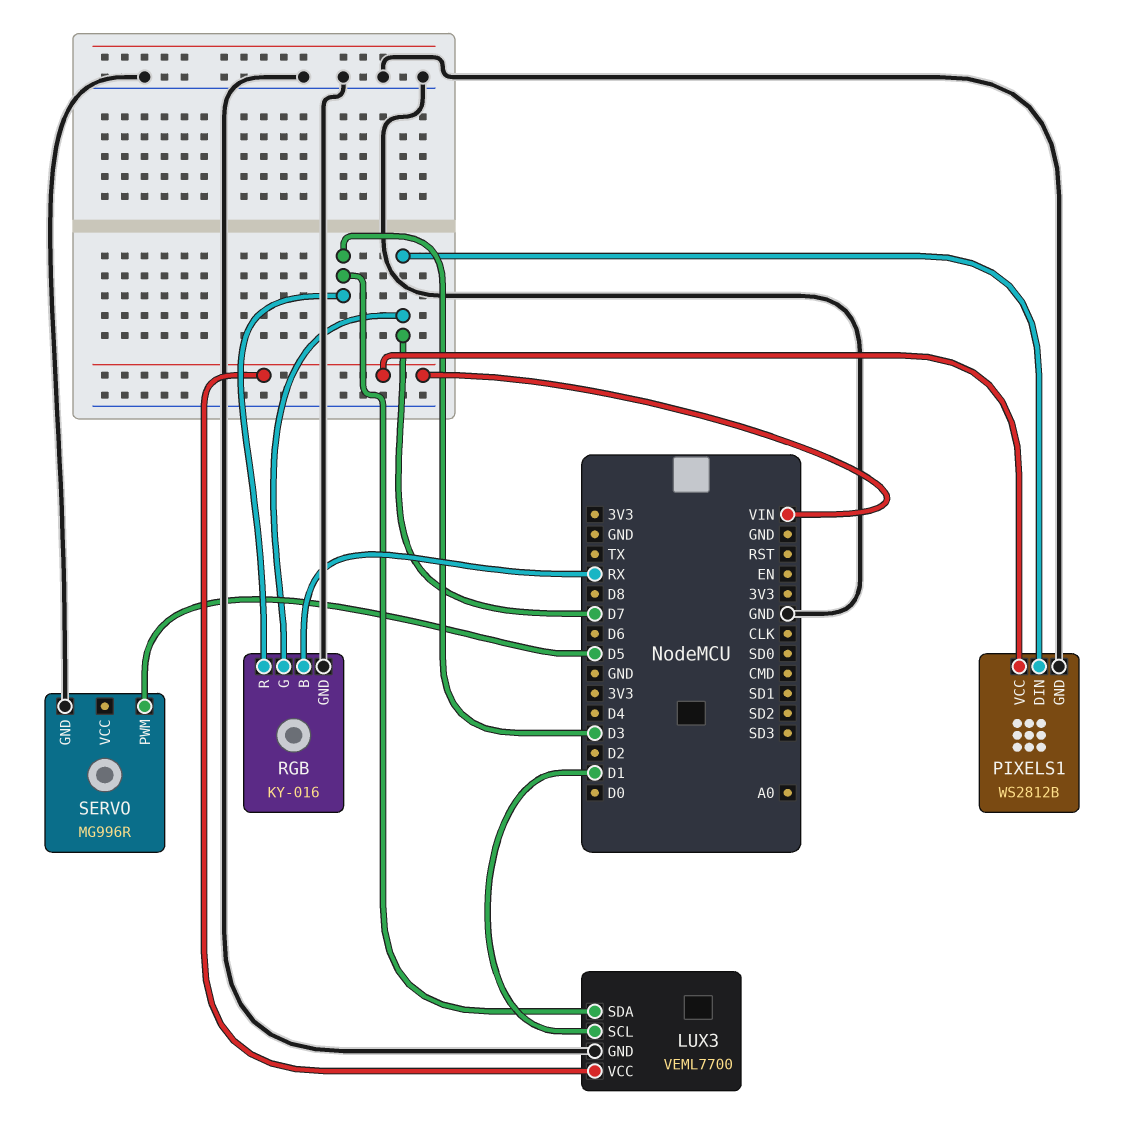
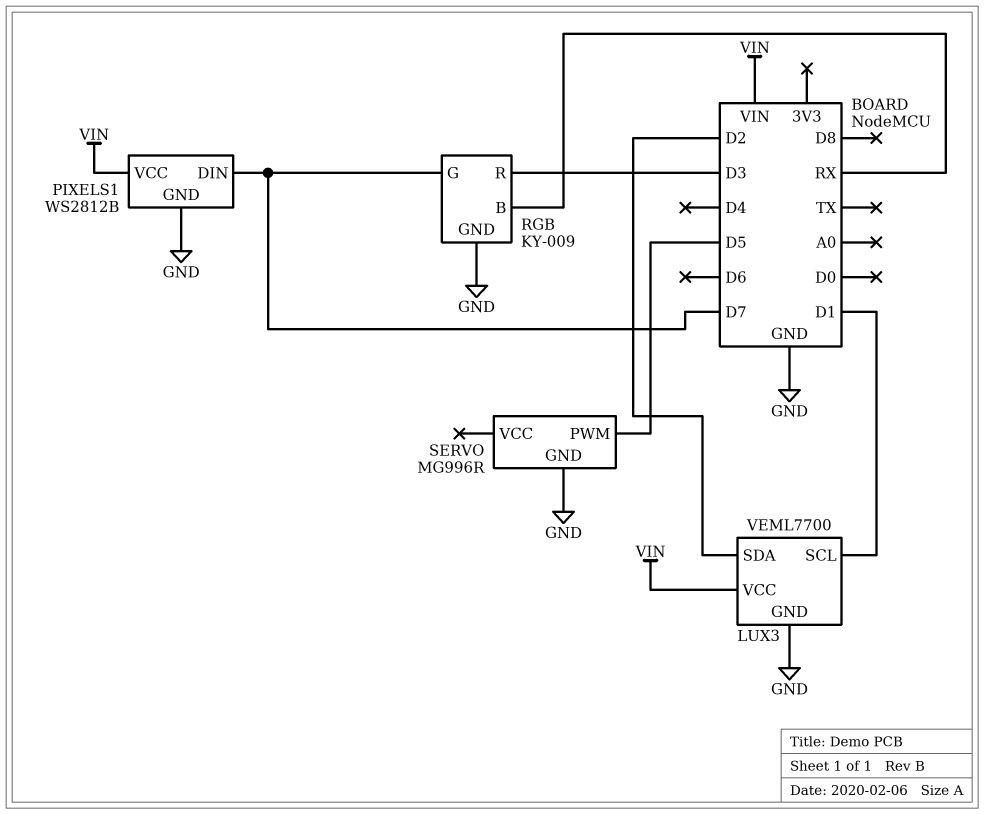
LUX3 pin SDA: D3 -> D2
RGB: KY-016 -> KY-009

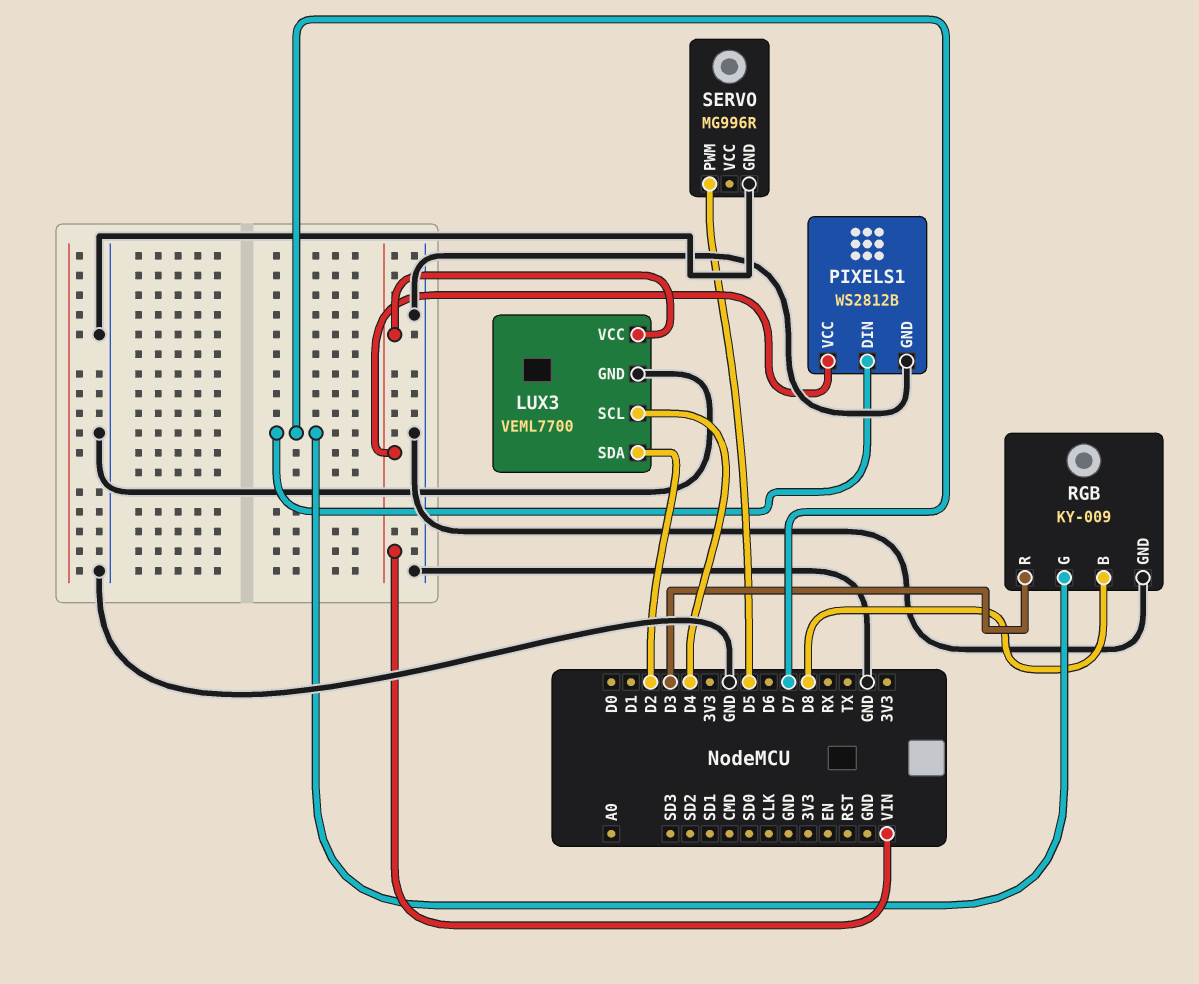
LUX3 pin SCL: D1 -> D4
RGB pin B: RX -> D8

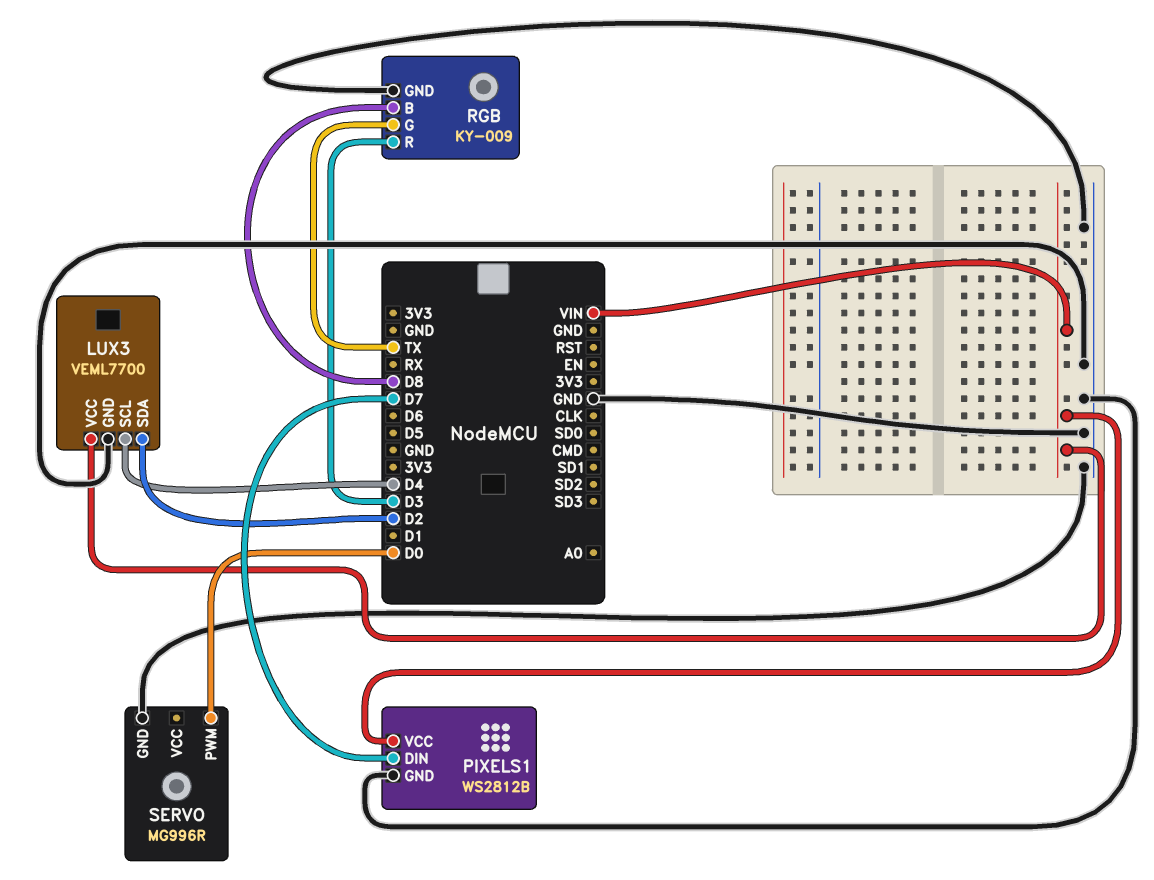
RGB pin G: D7 -> TX
SERVO pin PWM: D5 -> D0

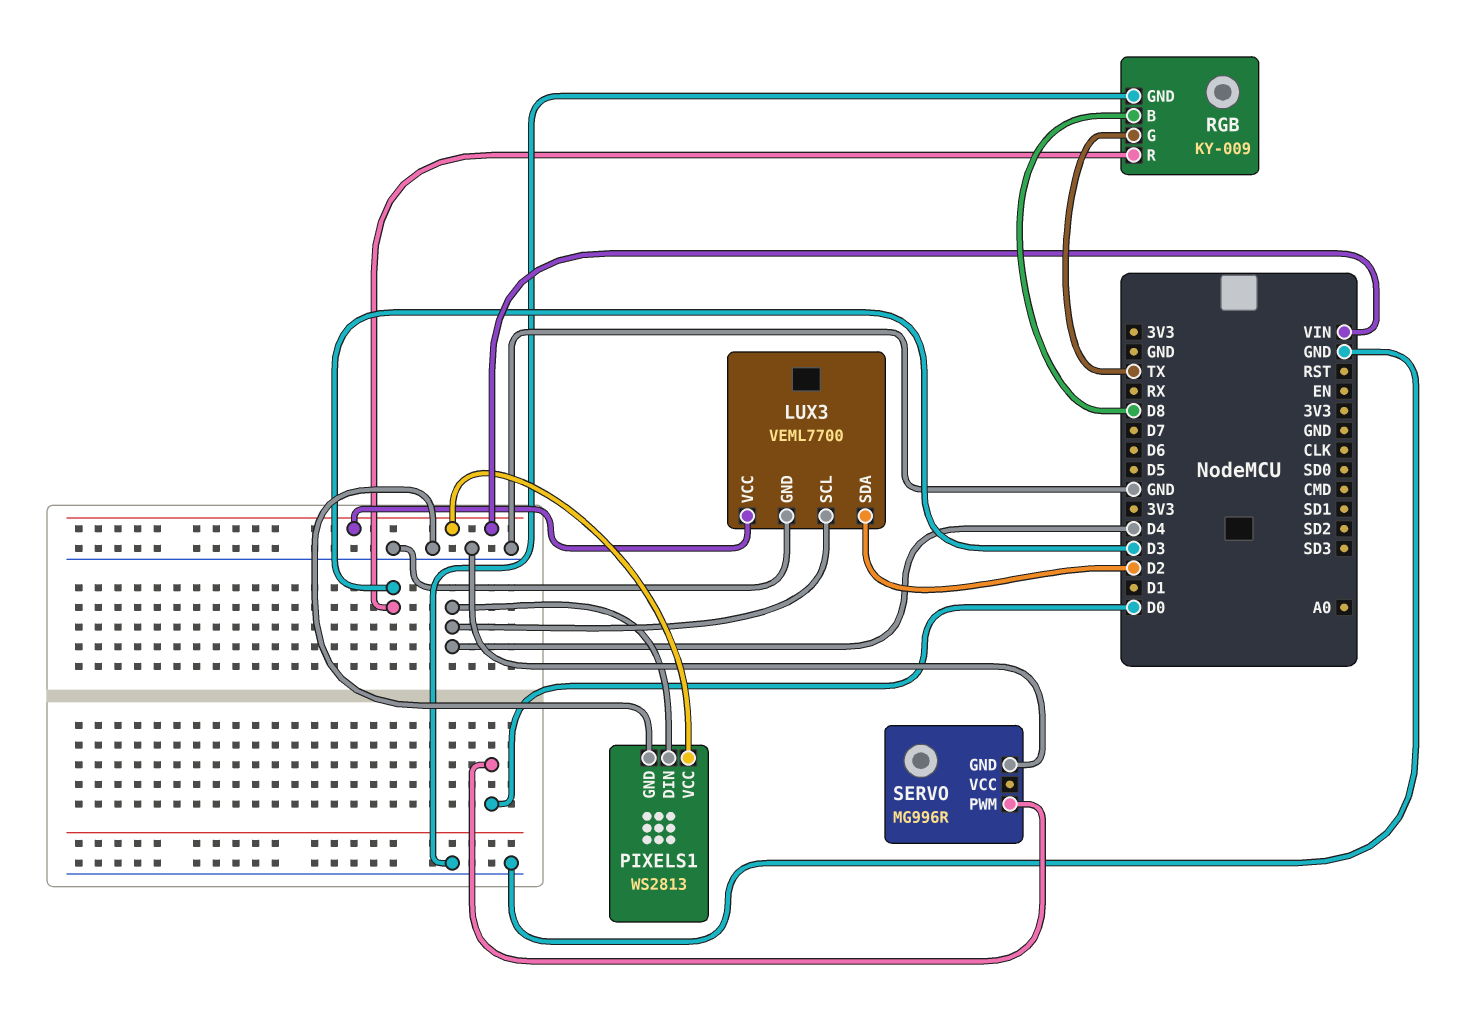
PIXELS1: WS2812B -> WS2813
PIXELS1 pin DIN: D7 -> D4

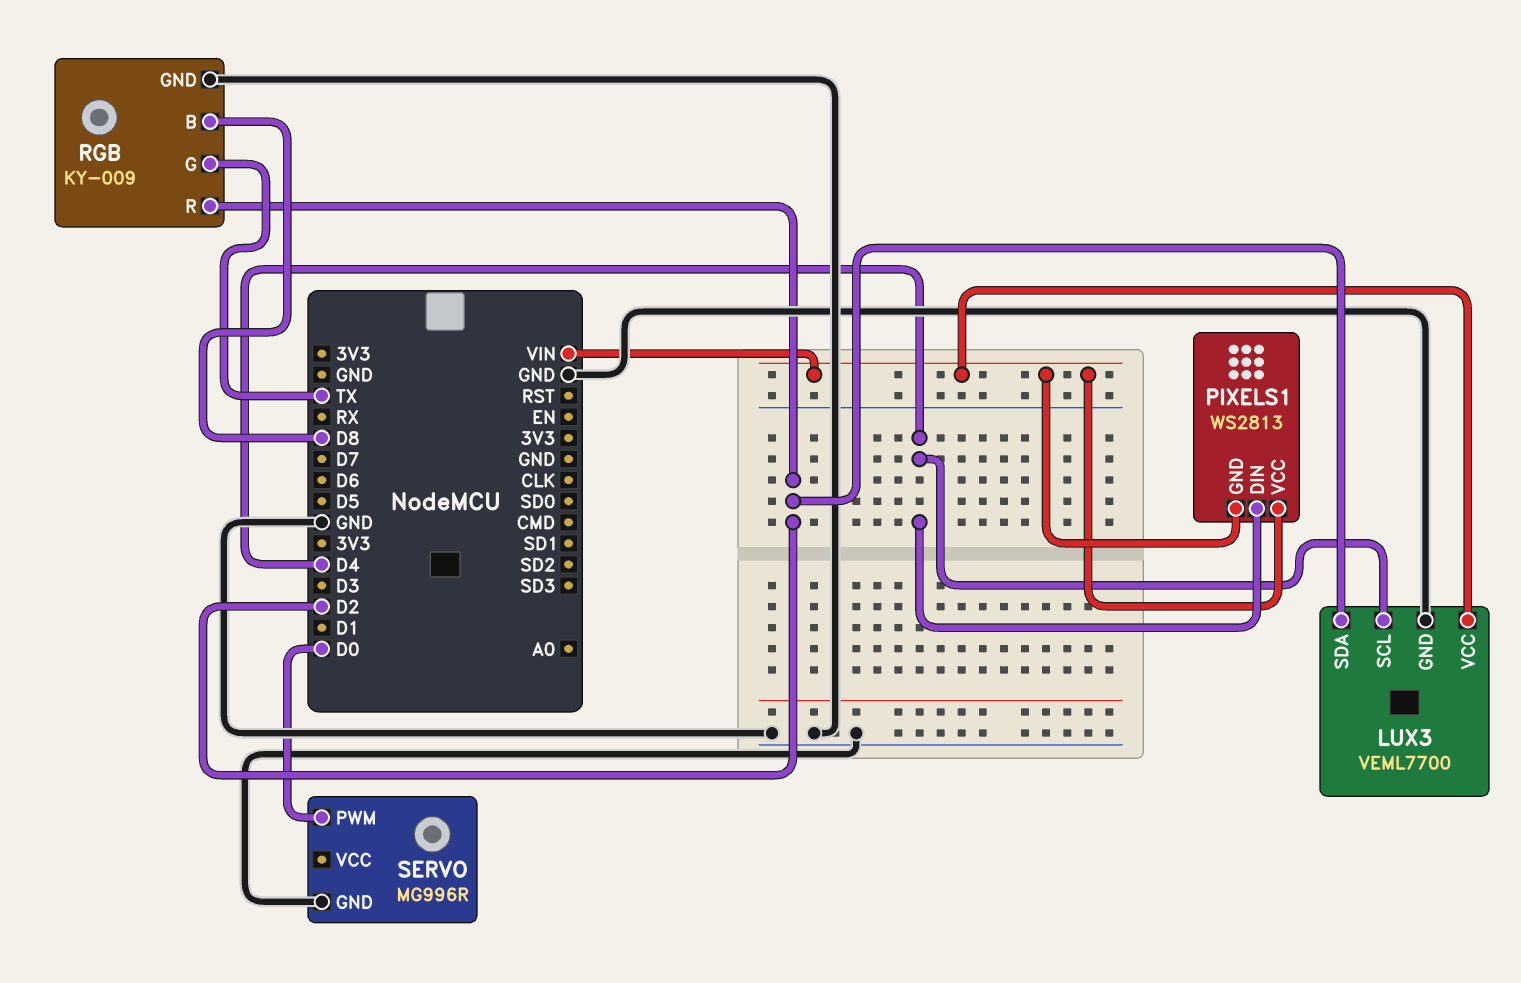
PIXELS1 pin GND: GND -> VIN
RGB pin R: D3 -> D2

